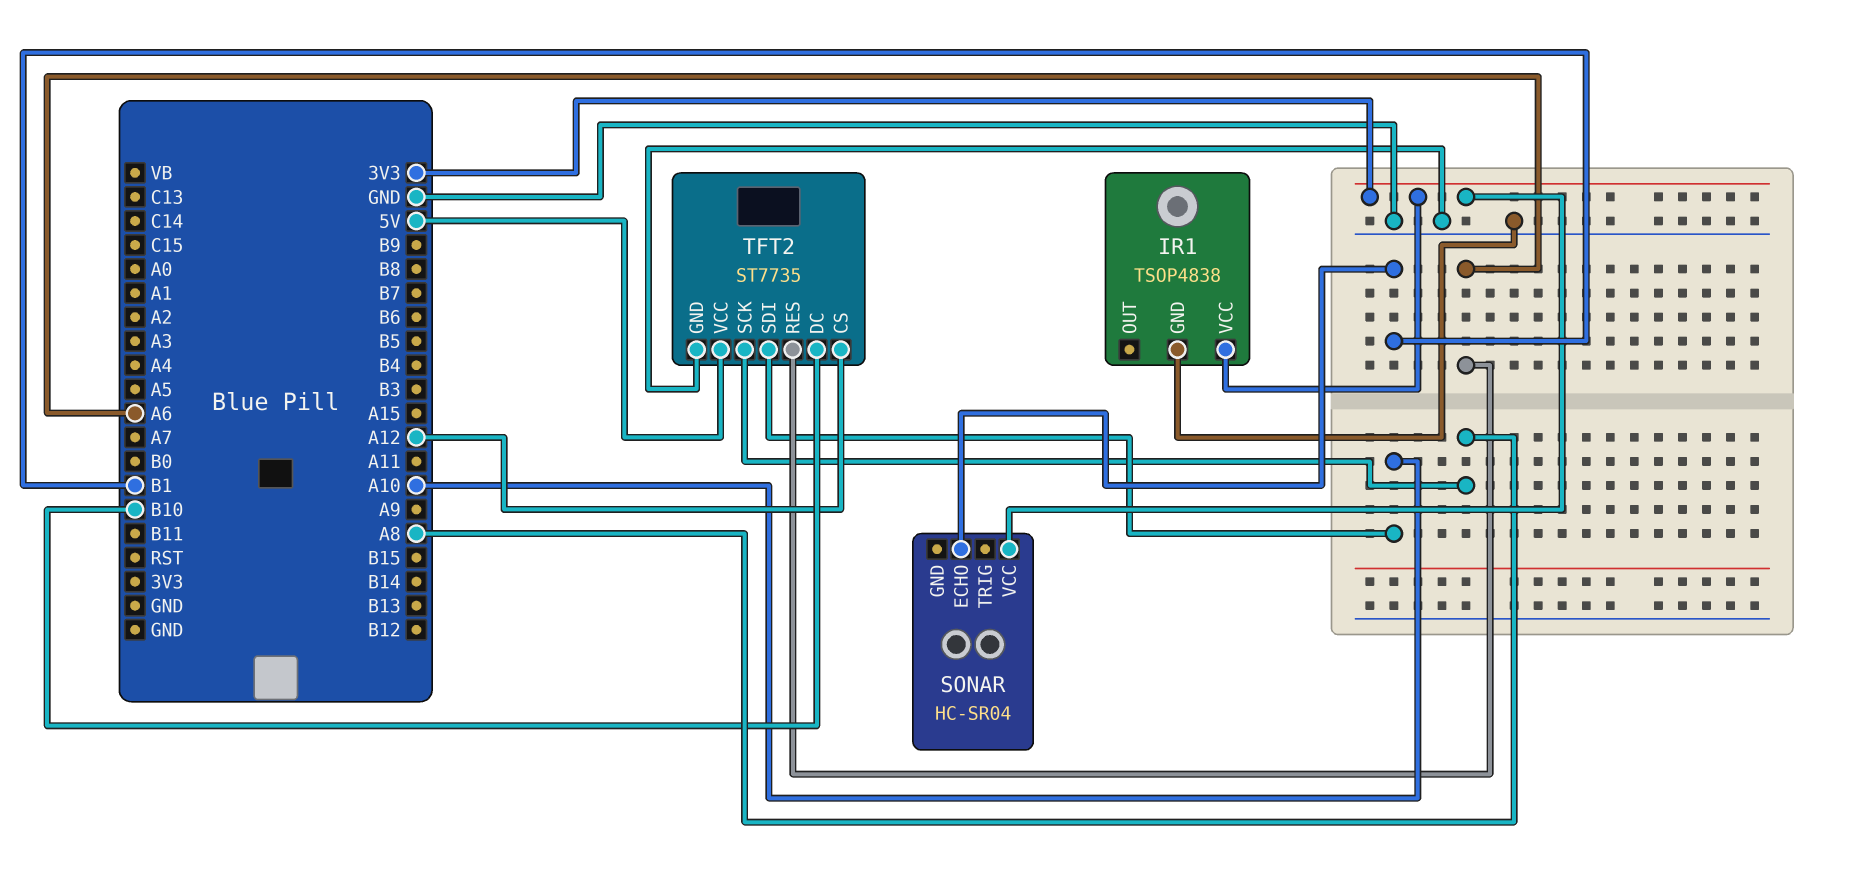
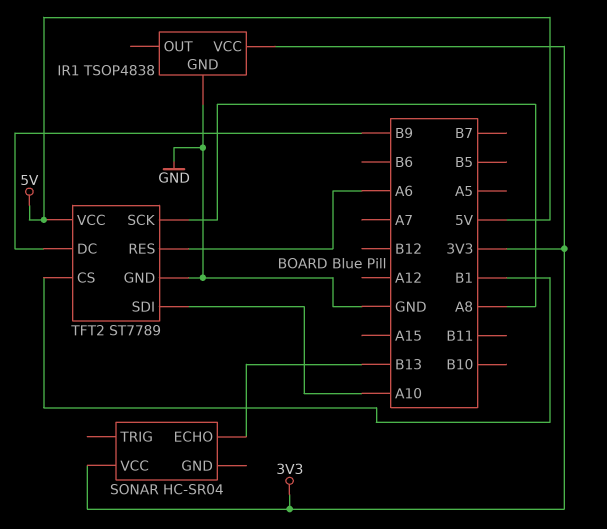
SONAR pin ECHO: B1 -> B13
TFT2: ST7735 -> ST7789
TFT2 pin CS: A12 -> B1
TFT2 pin DC: B10 -> B9

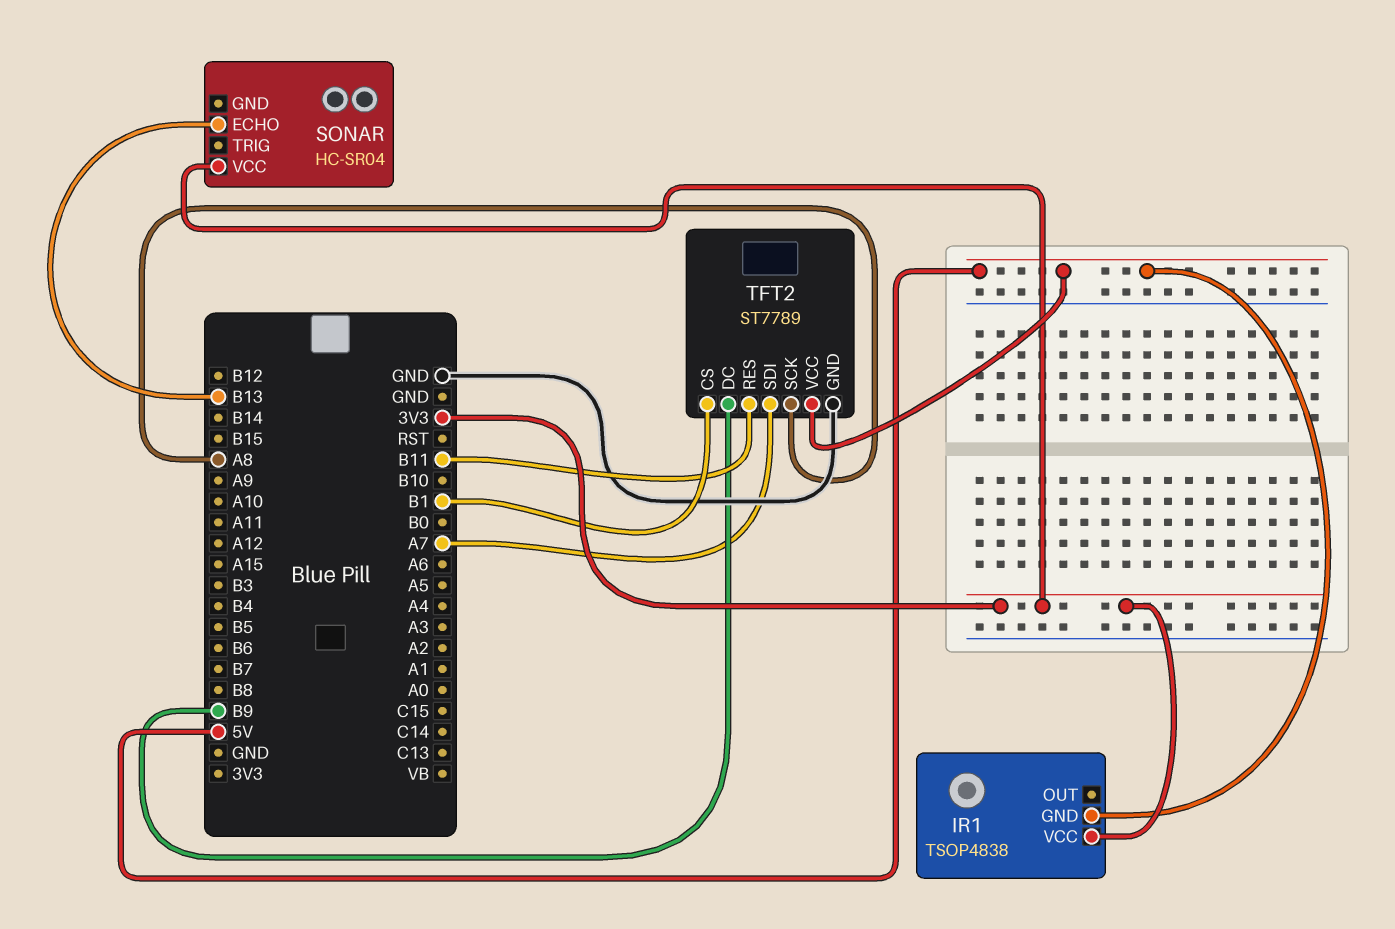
IR1 pin GND: GND -> 5V
TFT2 pin RES: A6 -> B11
TFT2 pin SDI: A10 -> A7

